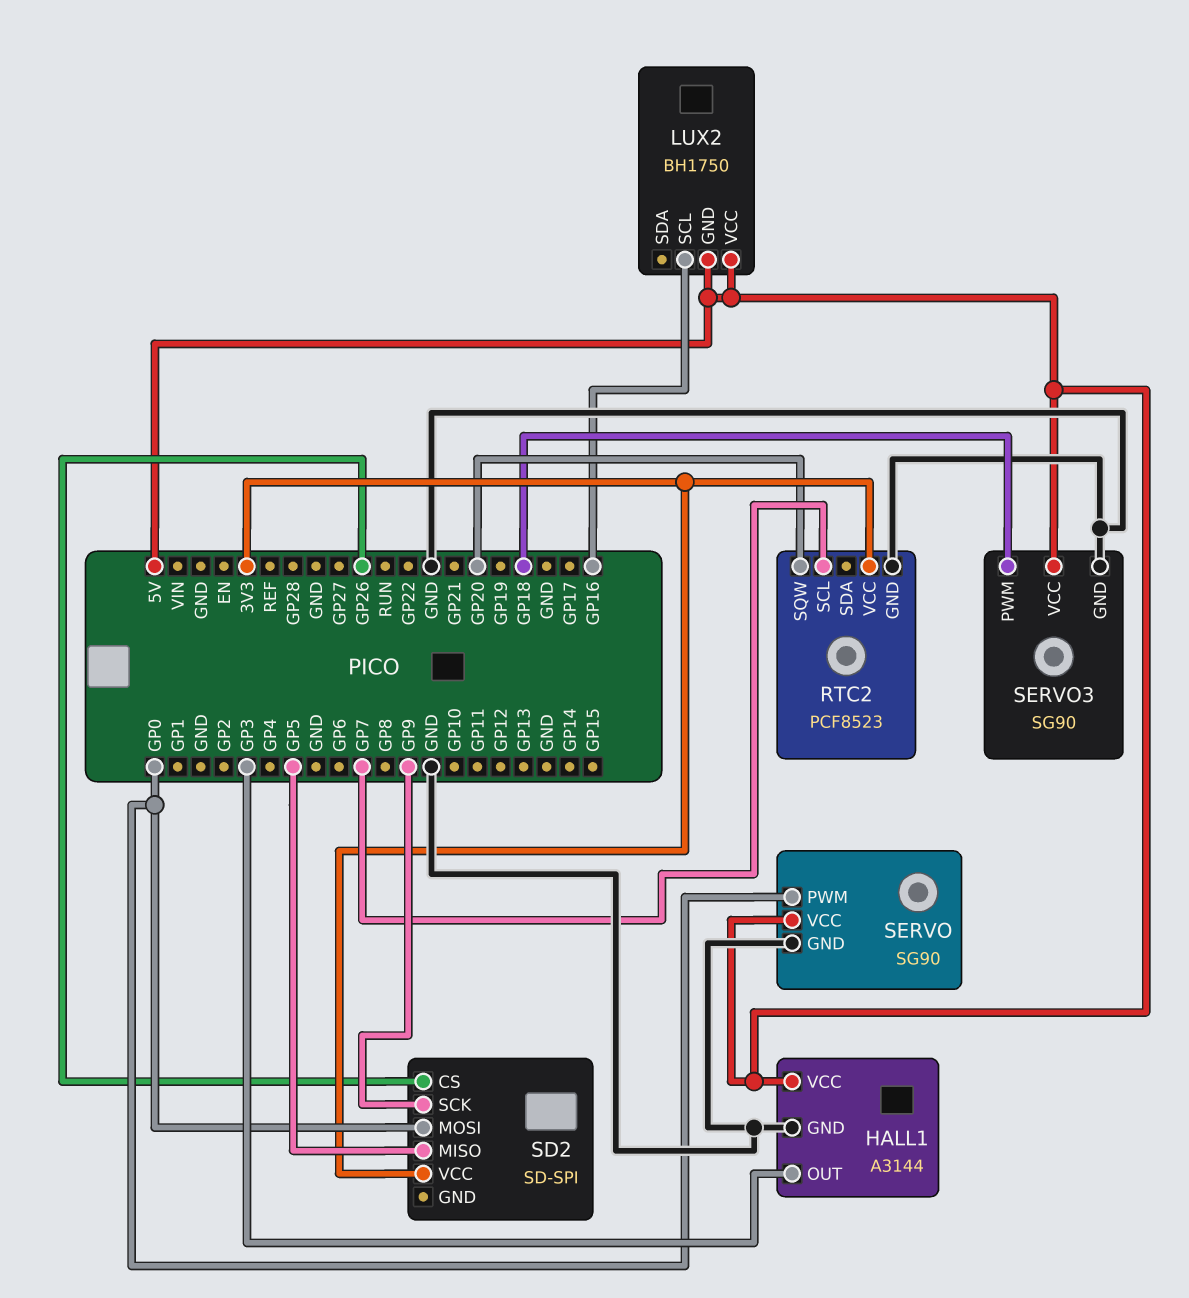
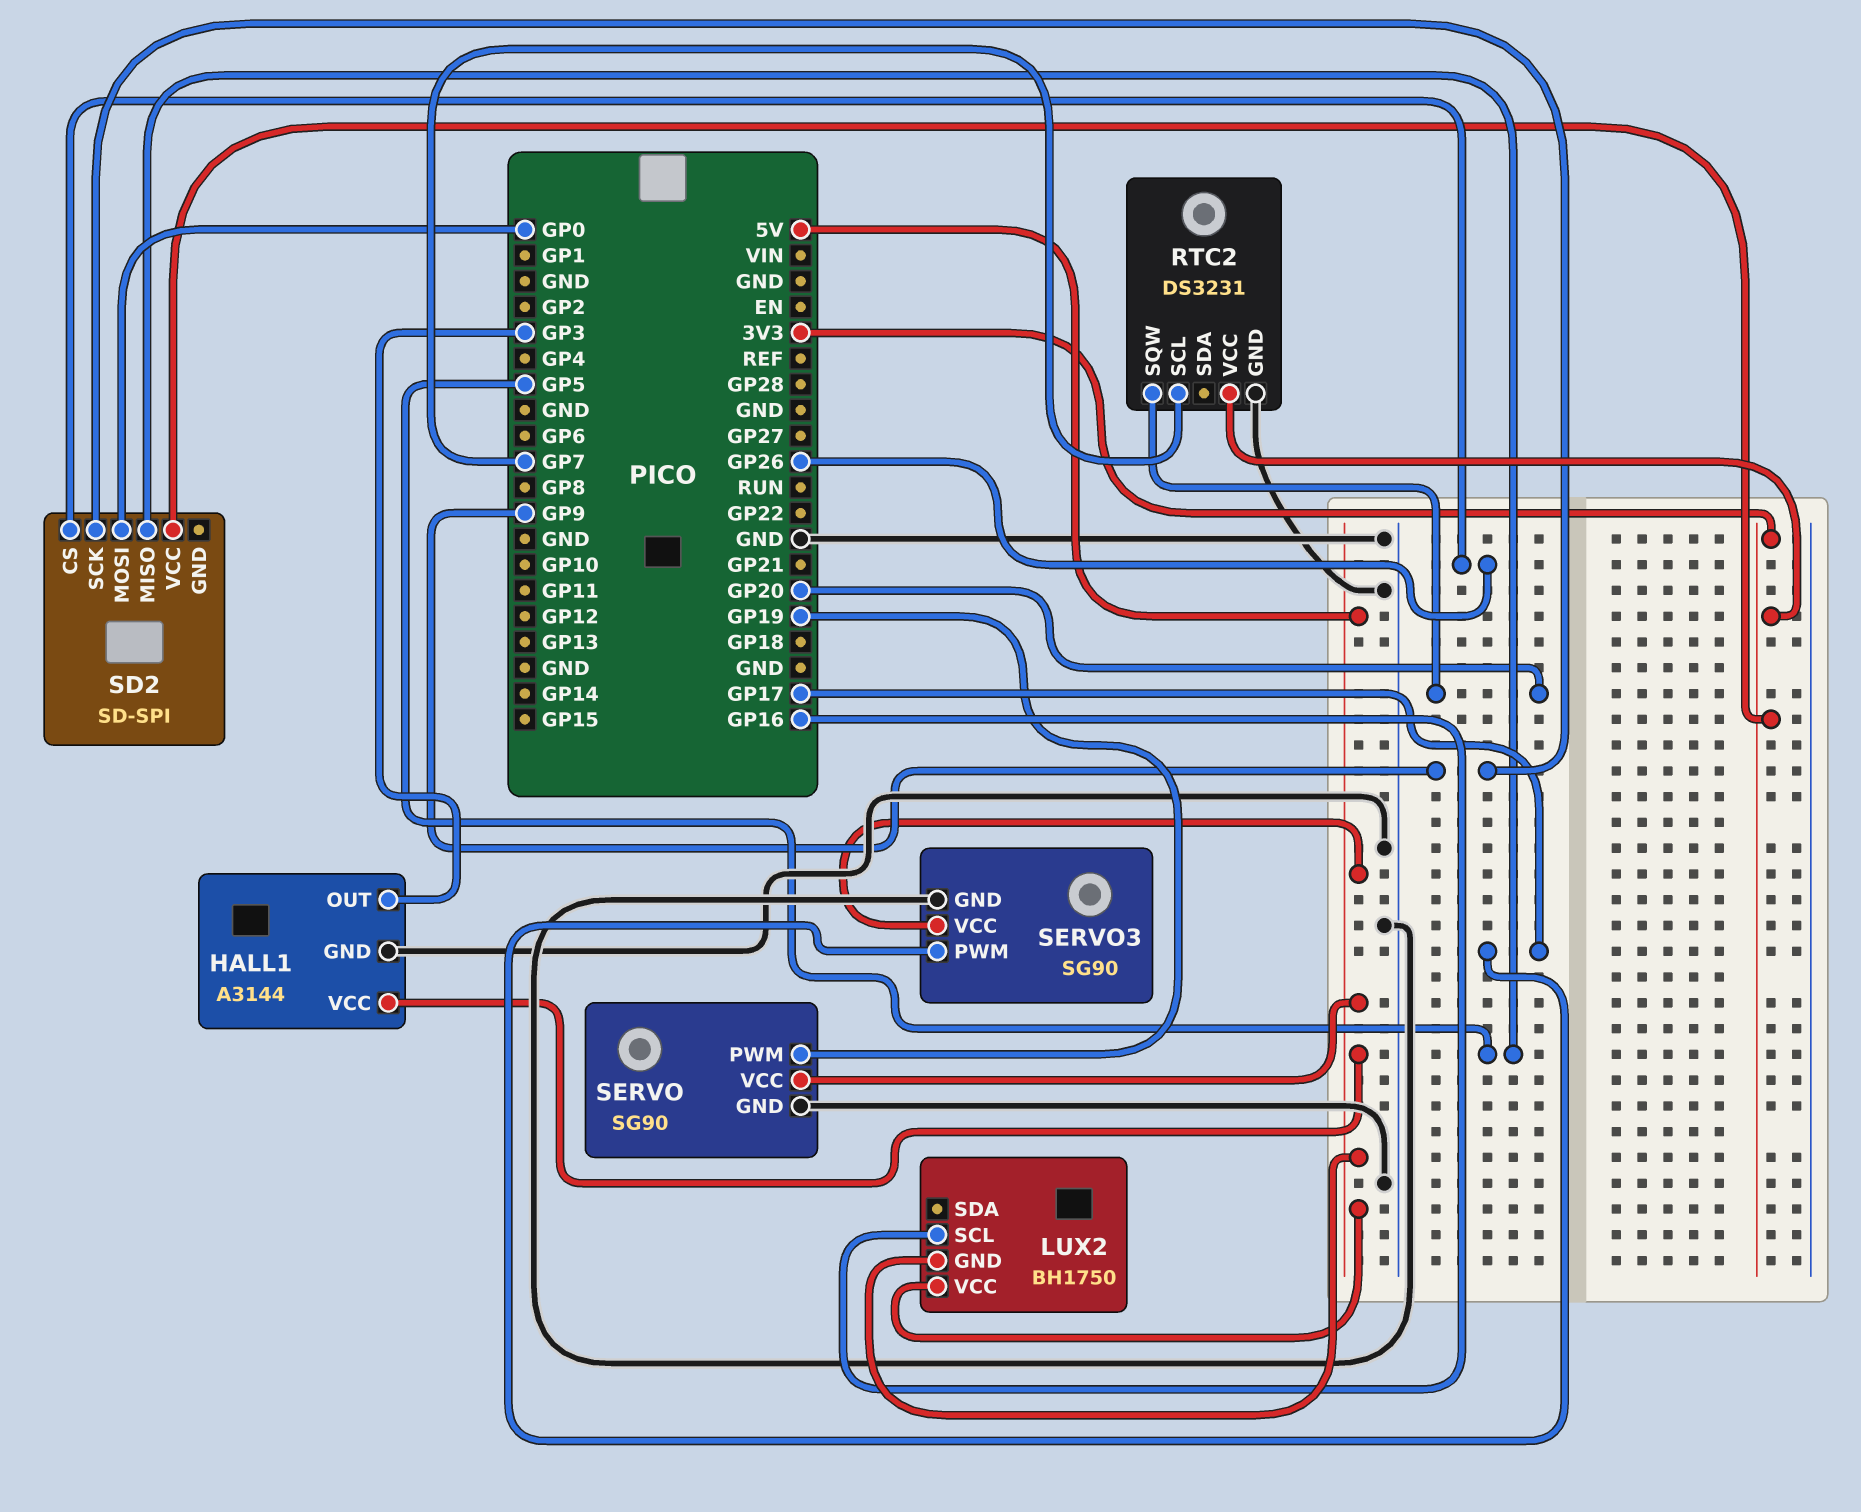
RTC2: PCF8523 -> DS3231
SERVO pin PWM: GP0 -> GP19
SERVO3 pin PWM: GP18 -> GP17

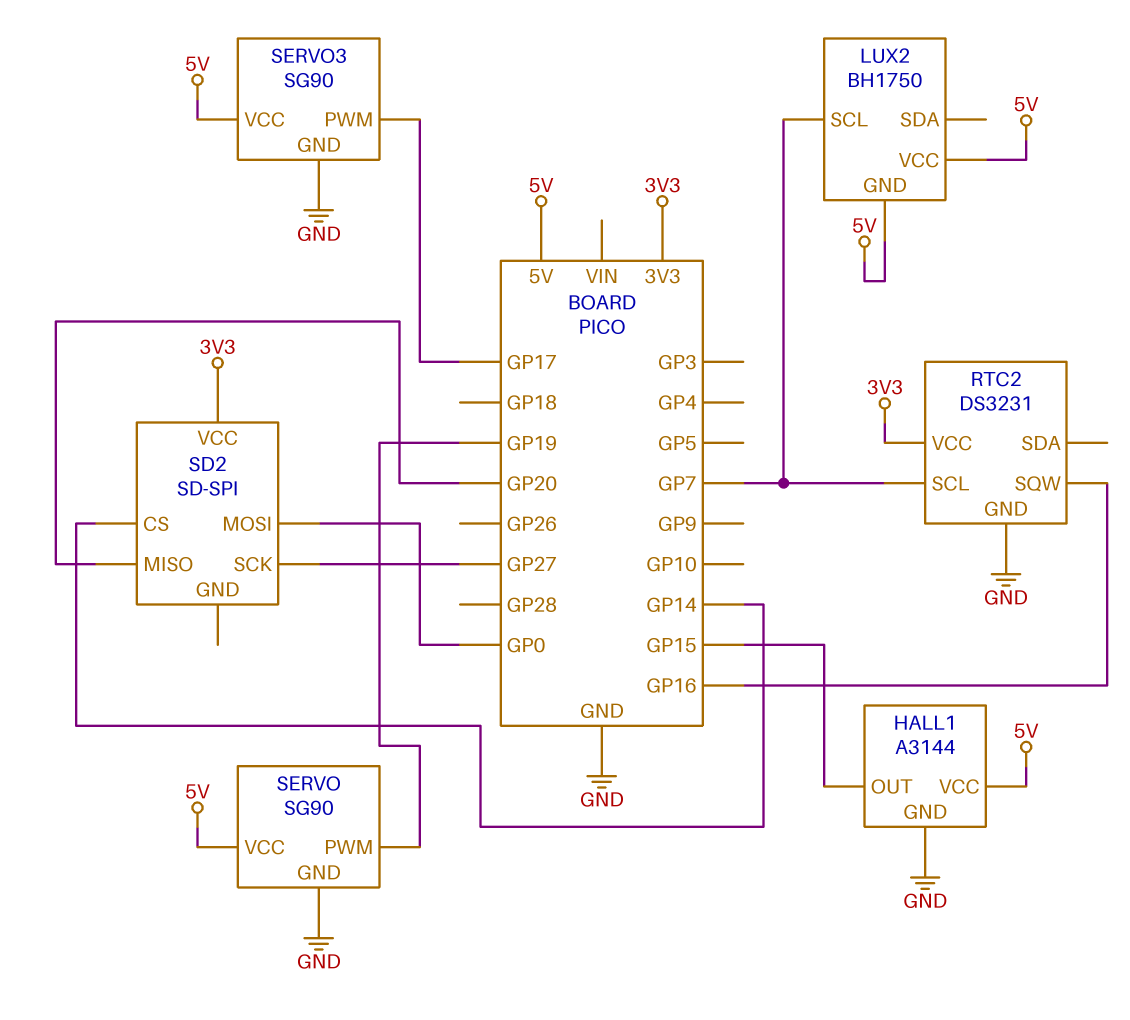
HALL1 pin OUT: GP3 -> GP15
LUX2 pin SCL: GP16 -> GP7
RTC2 pin SQW: GP20 -> GP16
SD2 pin CS: GP26 -> GP14
SD2 pin MISO: GP5 -> GP20
SD2 pin SCK: GP9 -> GP27

